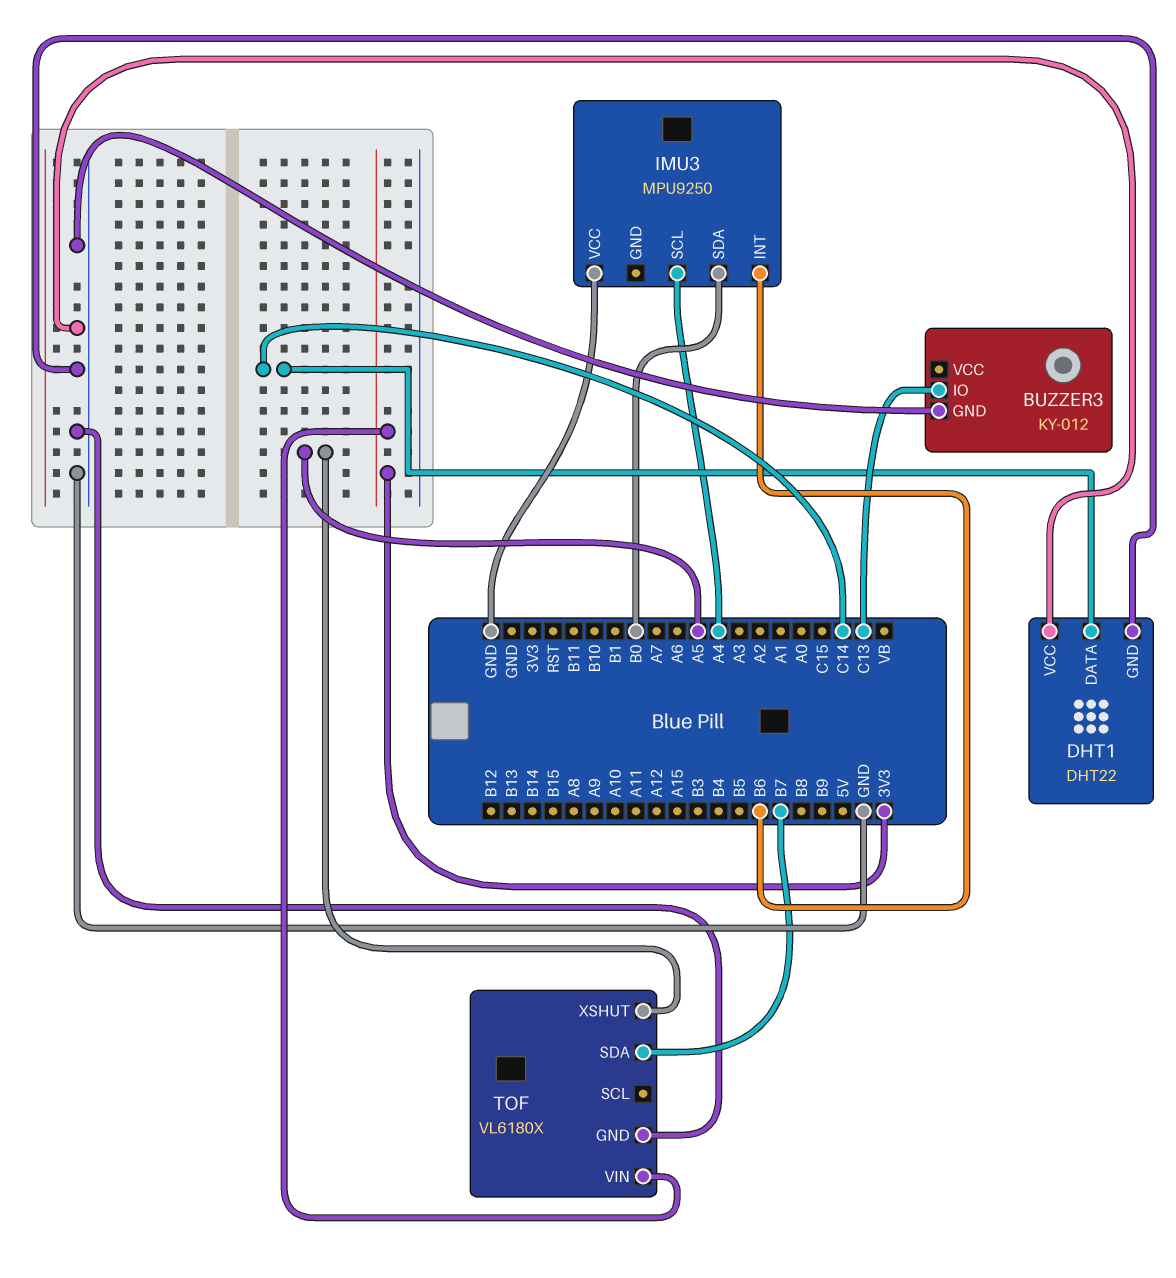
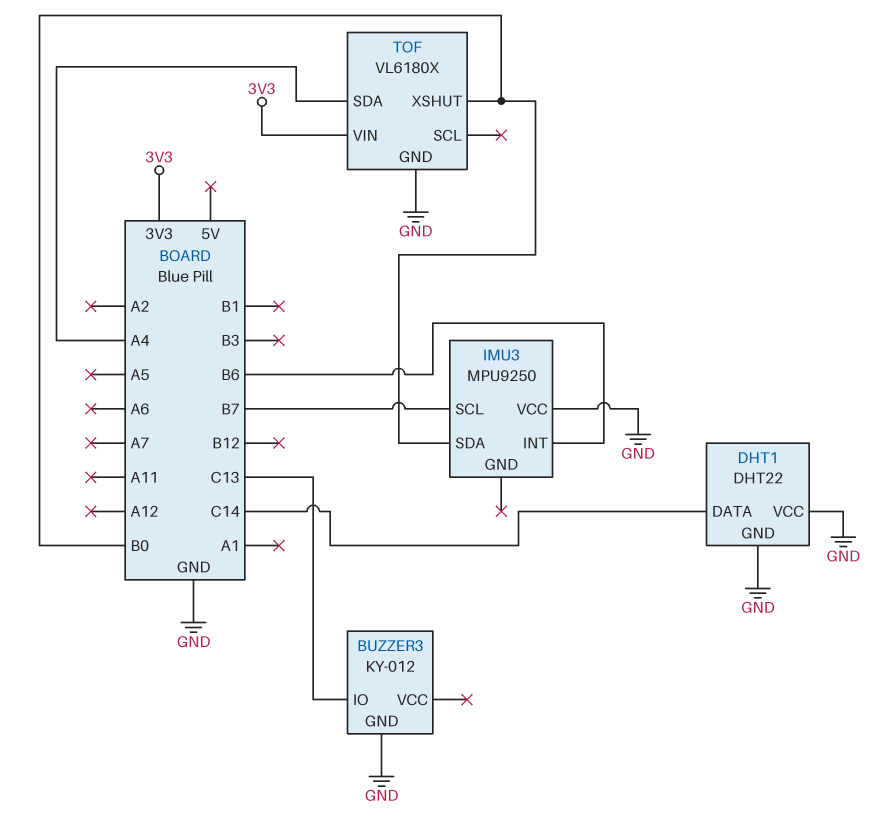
IMU3 pin SCL: A4 -> B7
TOF pin SDA: B7 -> A4
TOF pin XSHUT: A5 -> B0

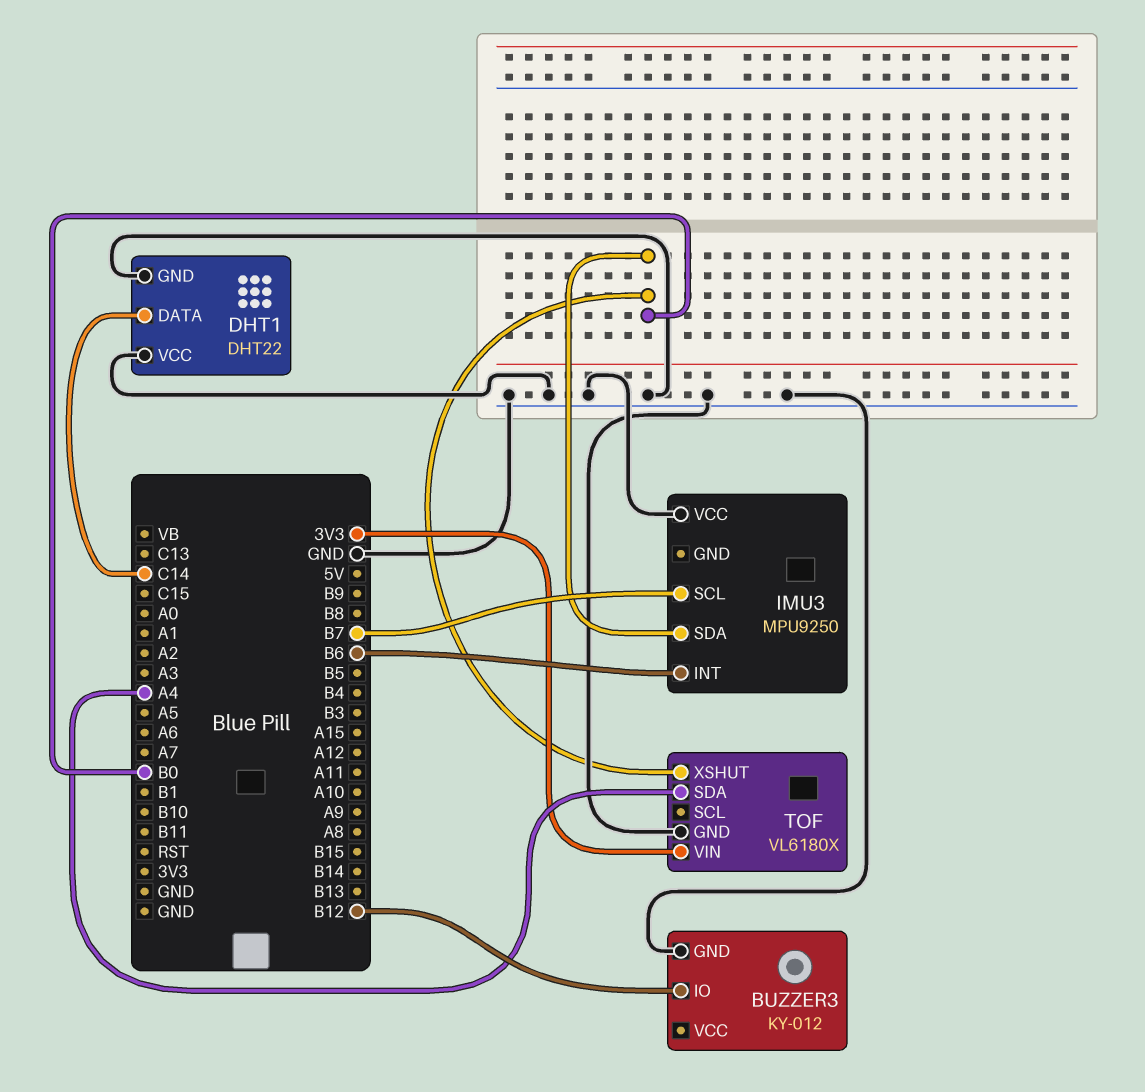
BUZZER3 pin IO: C13 -> B12

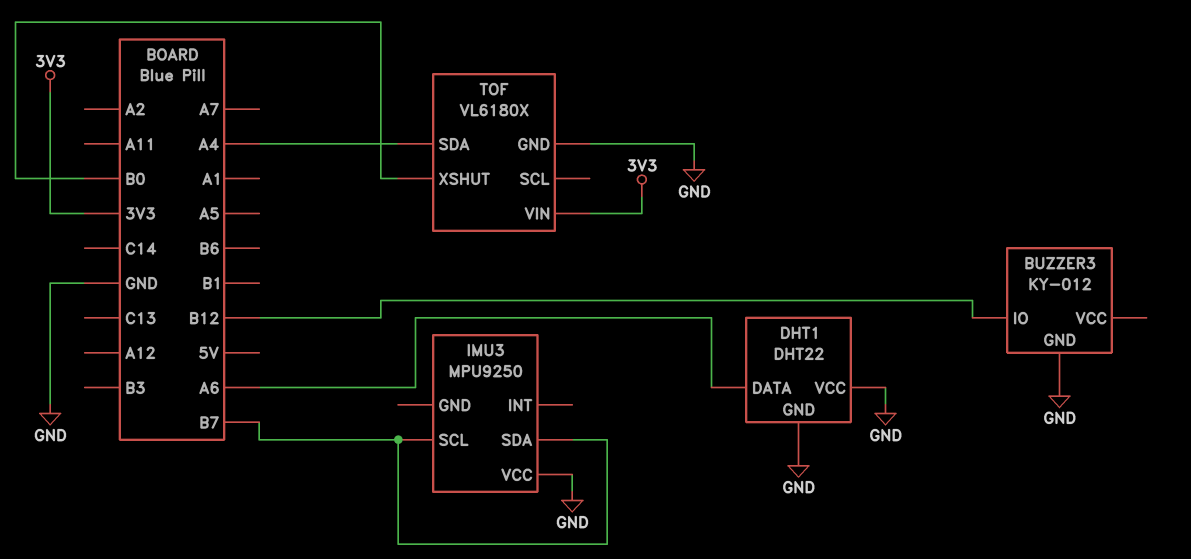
DHT1 pin DATA: C14 -> A6
IMU3 pin INT: B6 -> none
IMU3 pin SDA: B0 -> B7

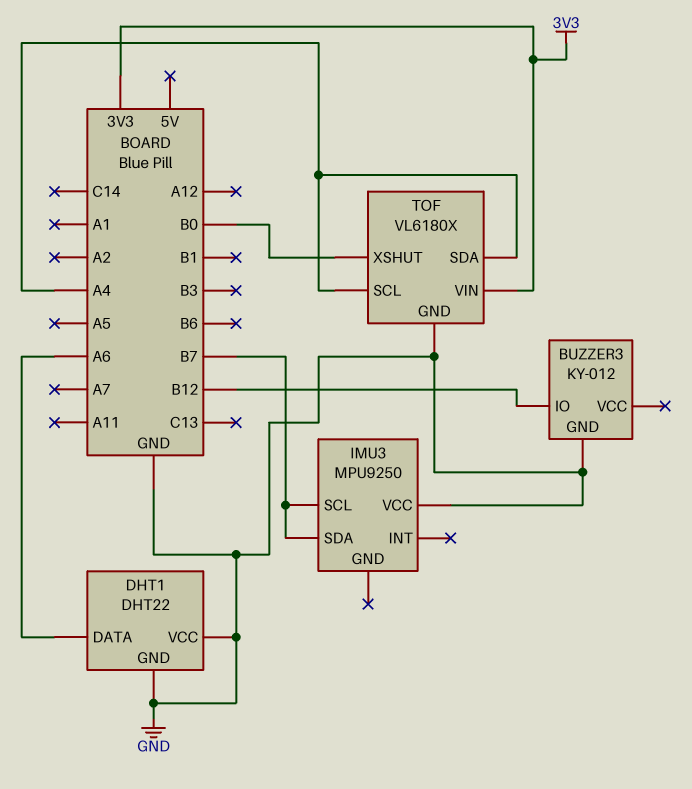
TOF pin SCL: none -> A4

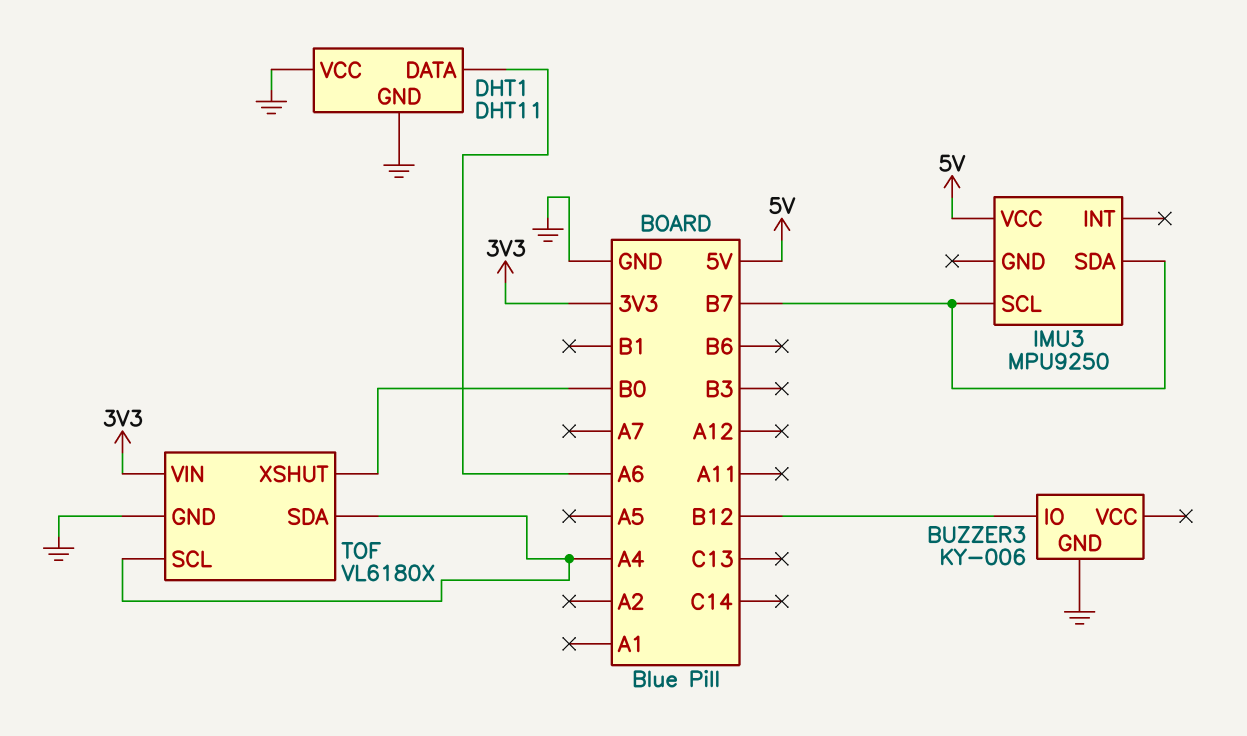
BUZZER3: KY-012 -> KY-006
DHT1: DHT22 -> DHT11
IMU3 pin VCC: GND -> 5V

